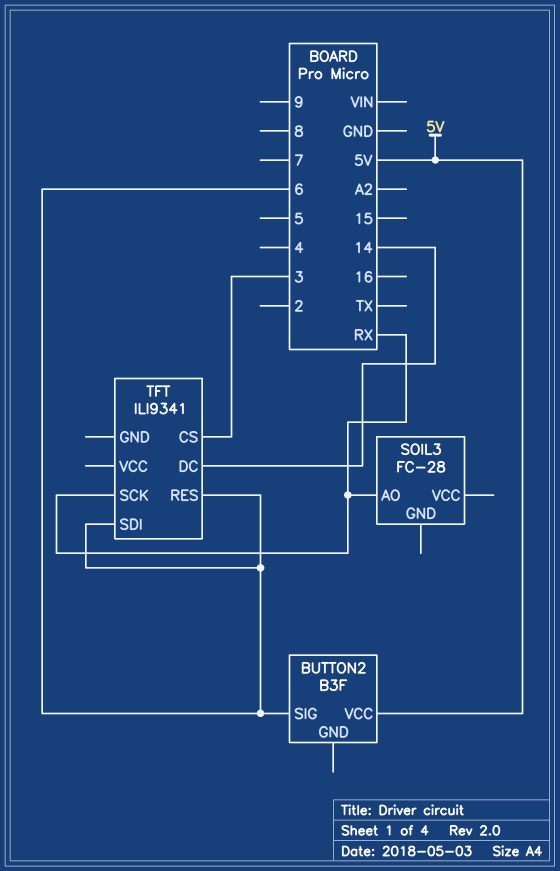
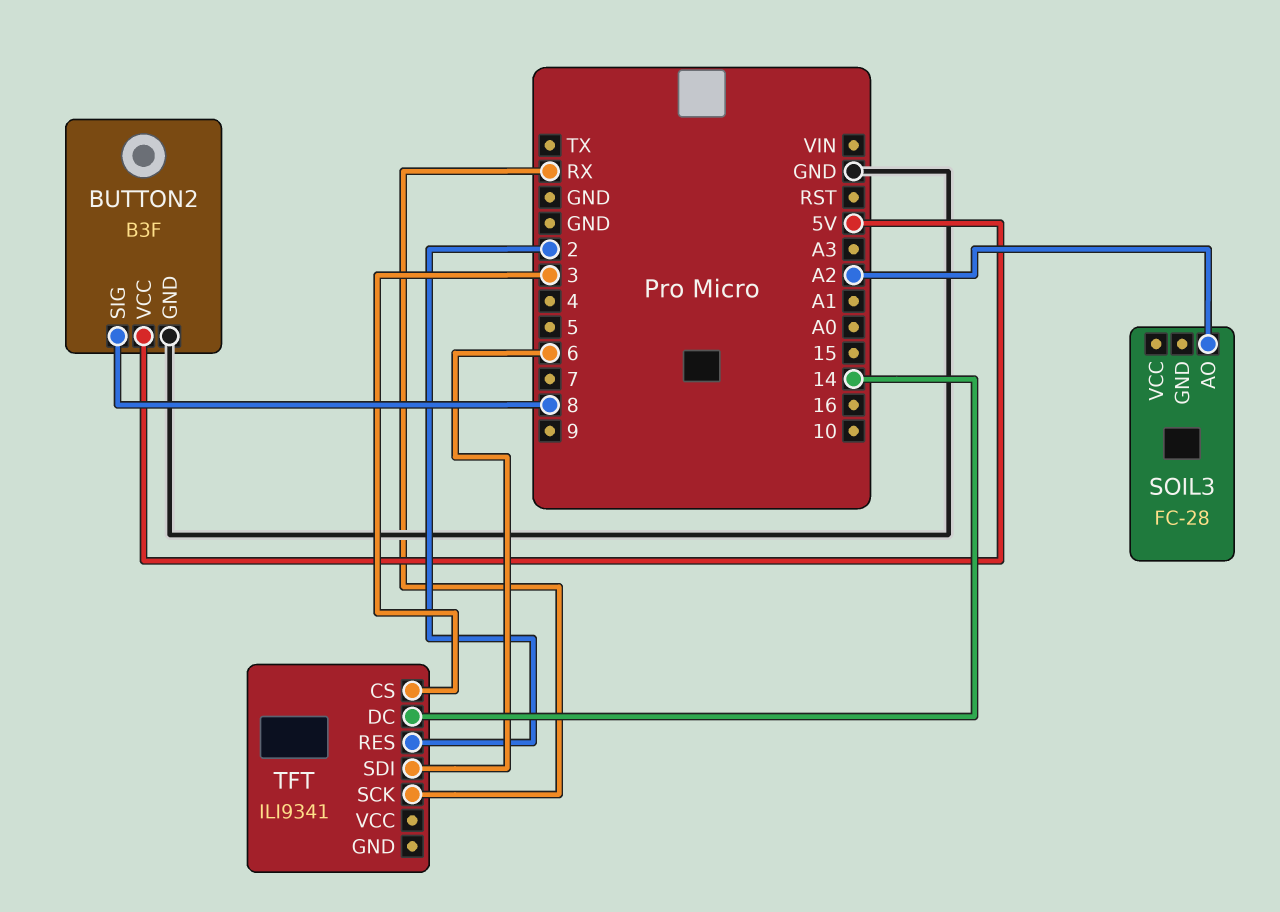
BUTTON2 pin GND: none -> GND
BUTTON2 pin SIG: 6 -> 8
SOIL3 pin AO: RX -> A2
TFT pin RES: 6 -> 2

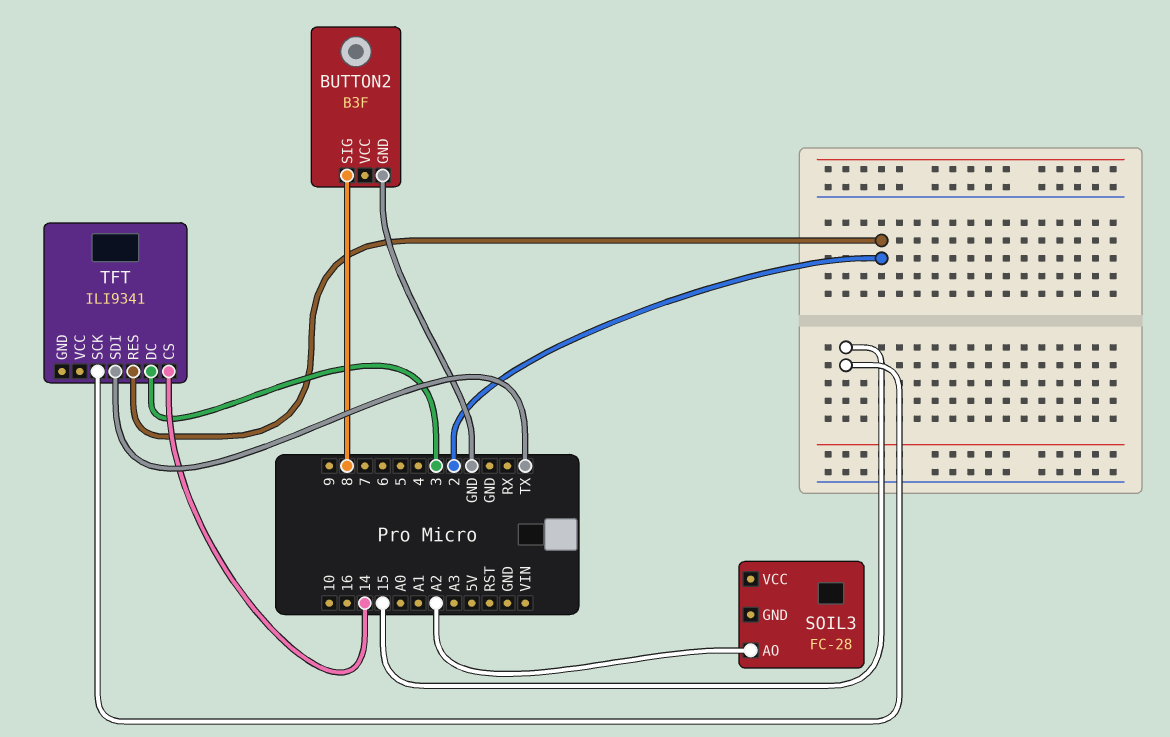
BUTTON2 pin VCC: 5V -> none
TFT pin CS: 3 -> 14
TFT pin DC: 14 -> 3
TFT pin SCK: RX -> 15
TFT pin SDI: 6 -> TX

